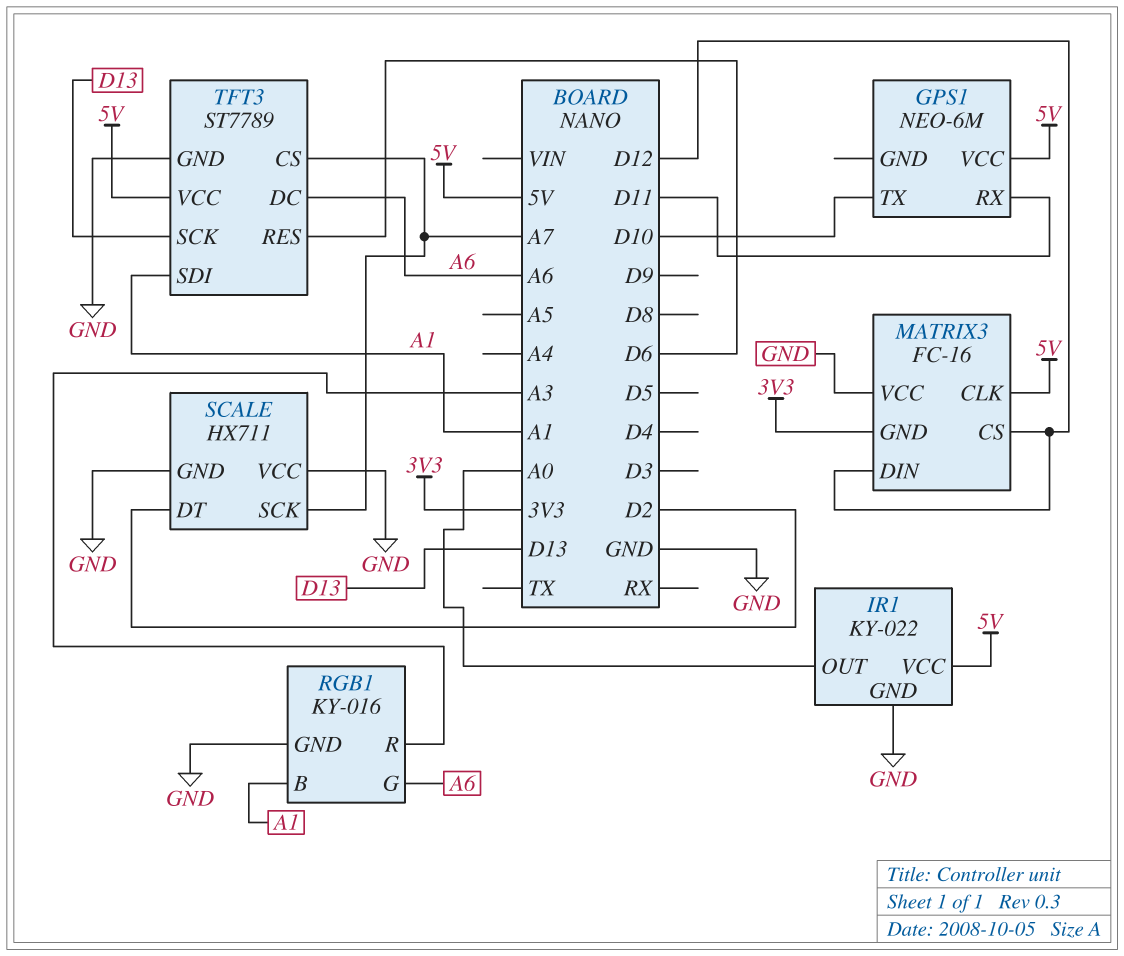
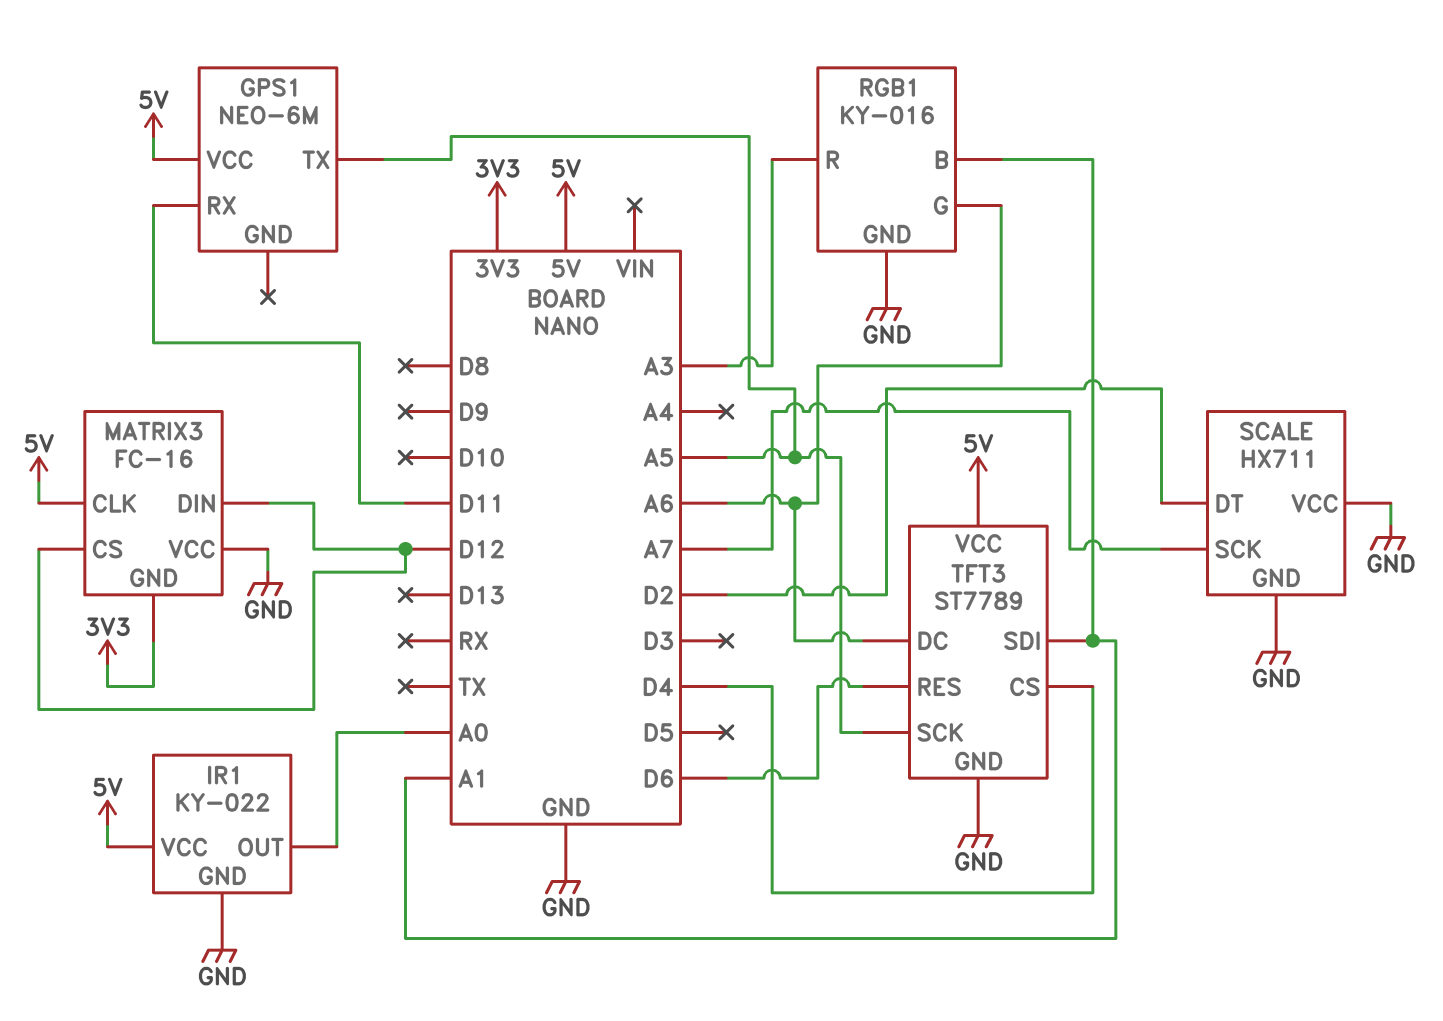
GPS1 pin TX: D10 -> A5
TFT3 pin CS: A7 -> D4
TFT3 pin SCK: D13 -> A5

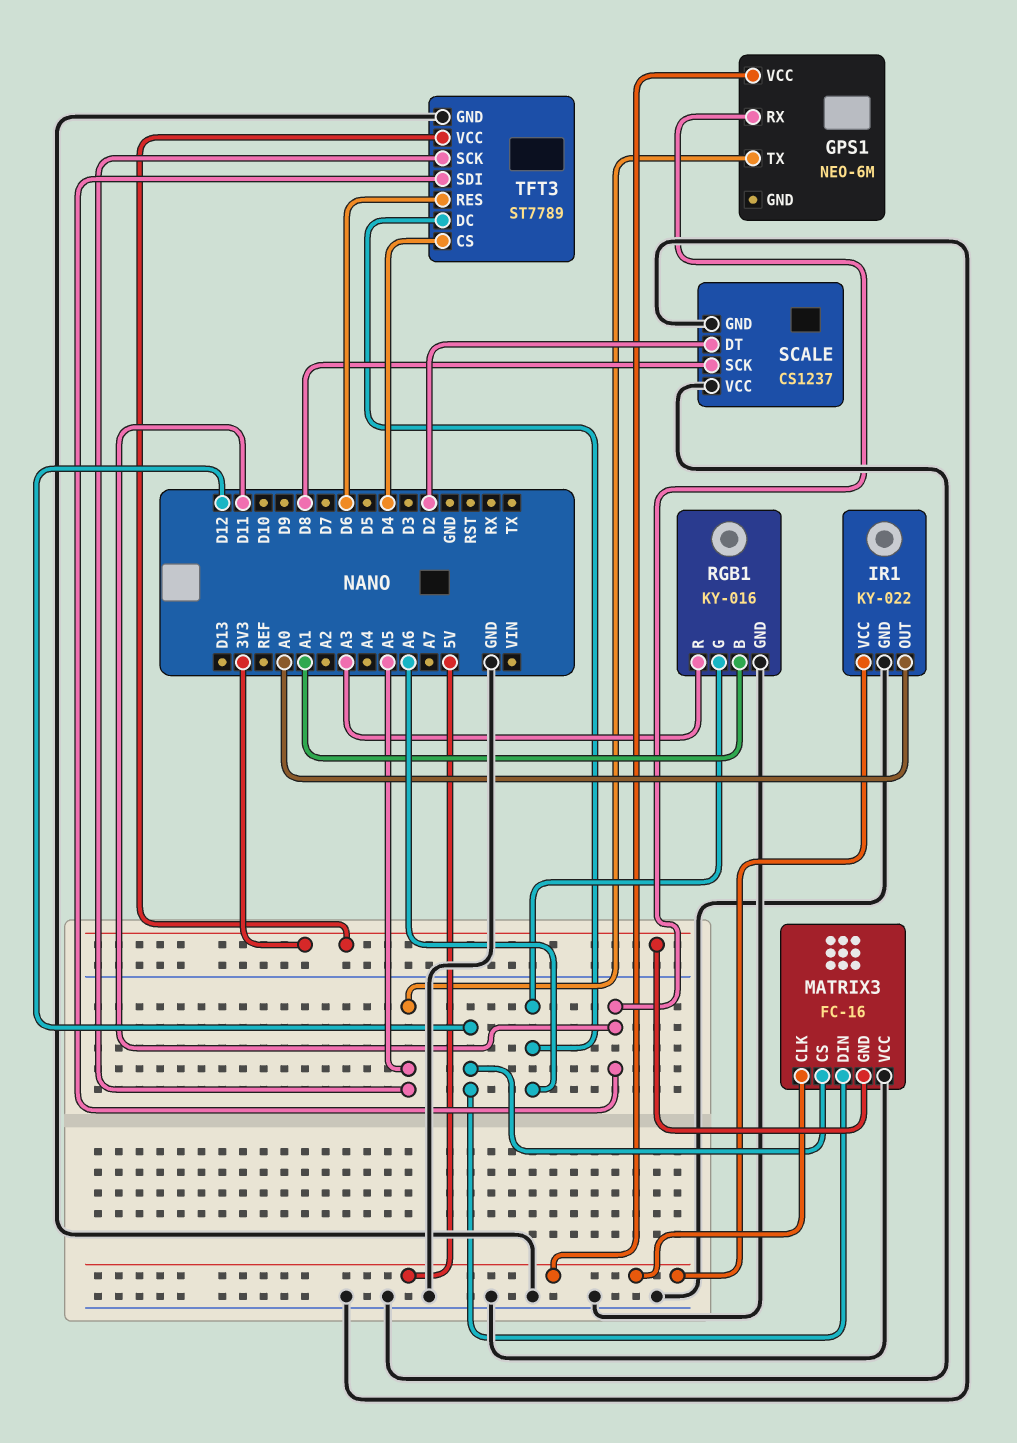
SCALE: HX711 -> CS1237
SCALE pin SCK: A7 -> D8
TFT3 pin SDI: A1 -> D11
TFT3 pin VCC: 5V -> 3V3

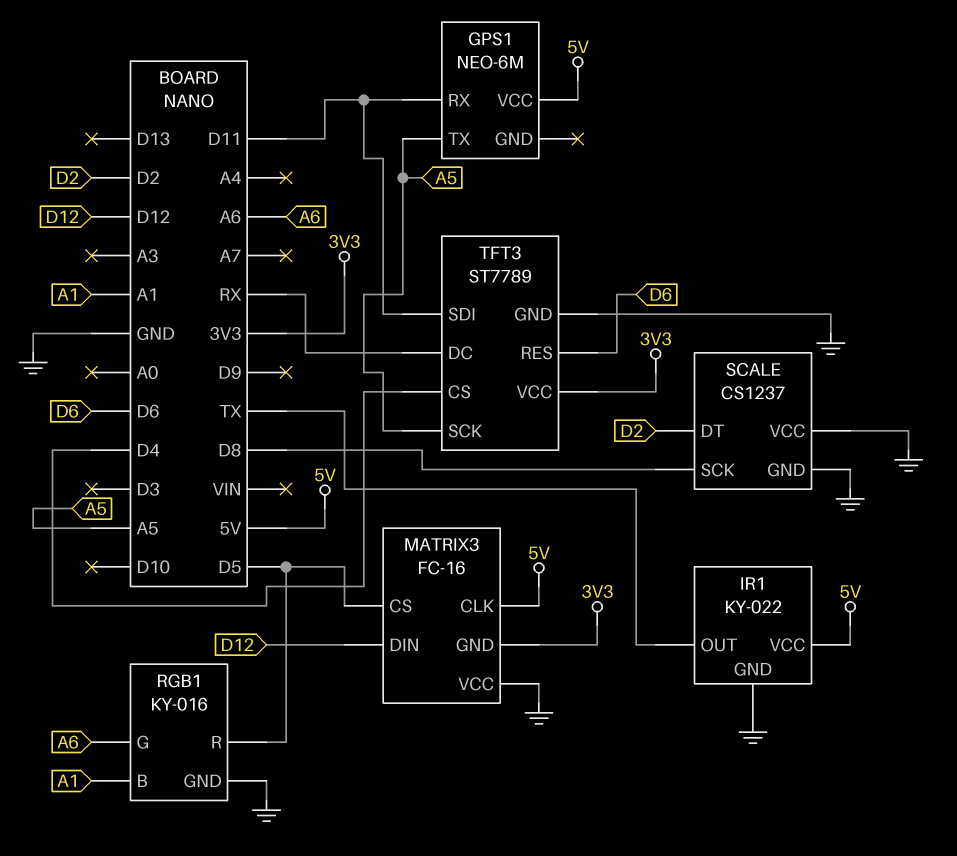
IR1 pin OUT: A0 -> TX
MATRIX3 pin CS: D12 -> D5
RGB1 pin R: A3 -> D5
TFT3 pin DC: A6 -> RX

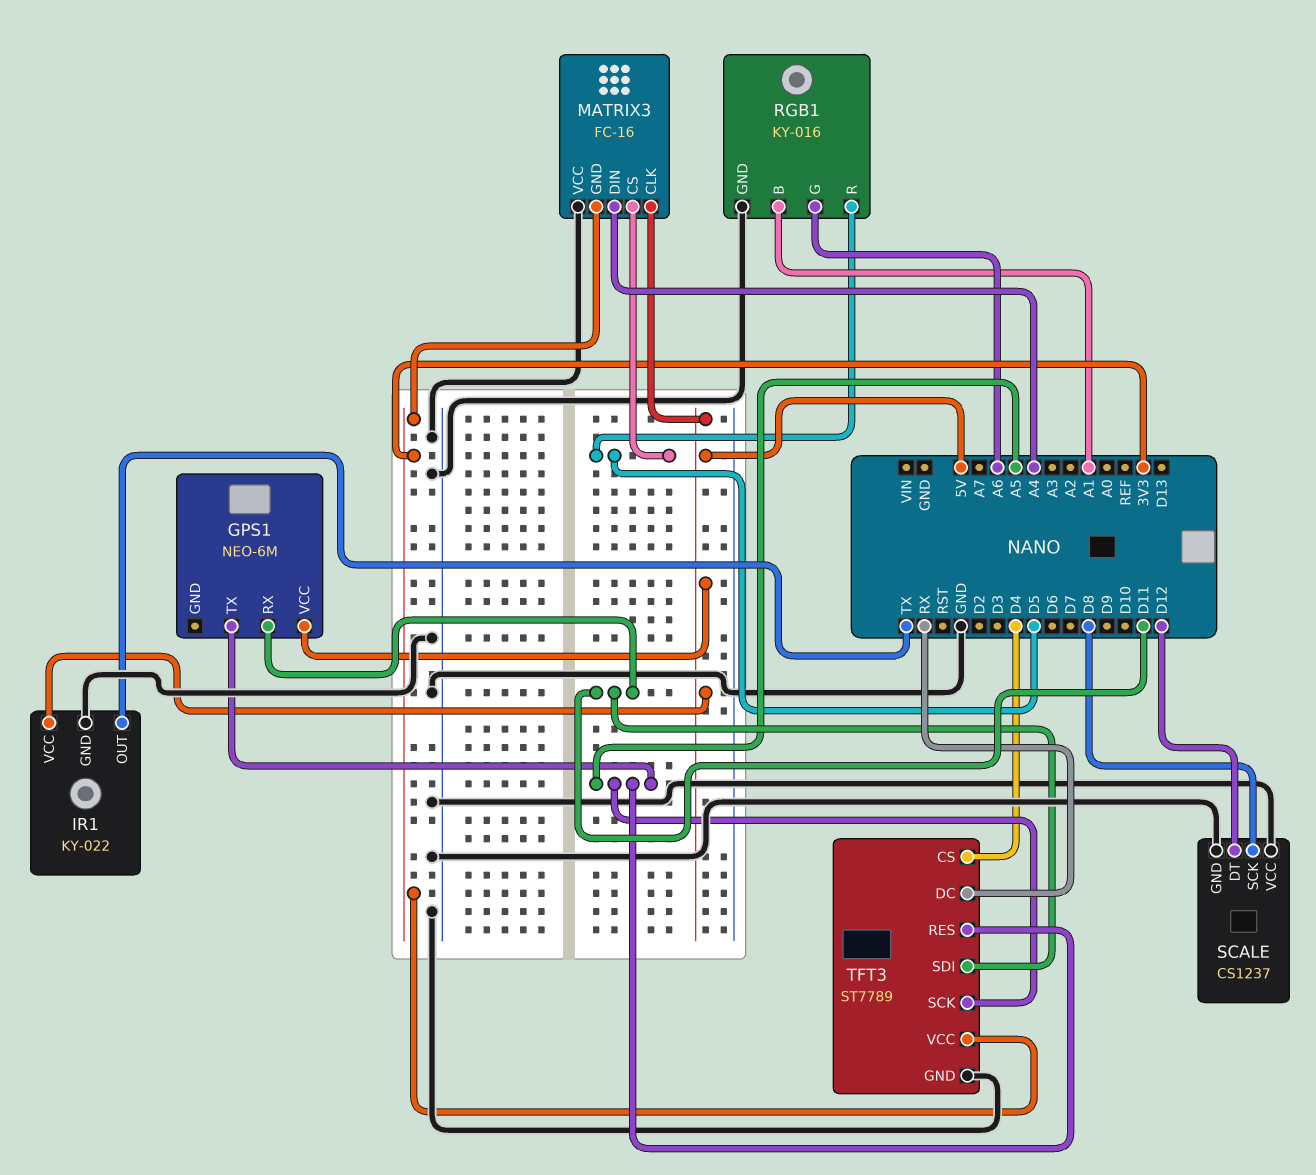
MATRIX3 pin DIN: D12 -> A4
SCALE pin DT: D2 -> D12
TFT3 pin RES: D6 -> A5

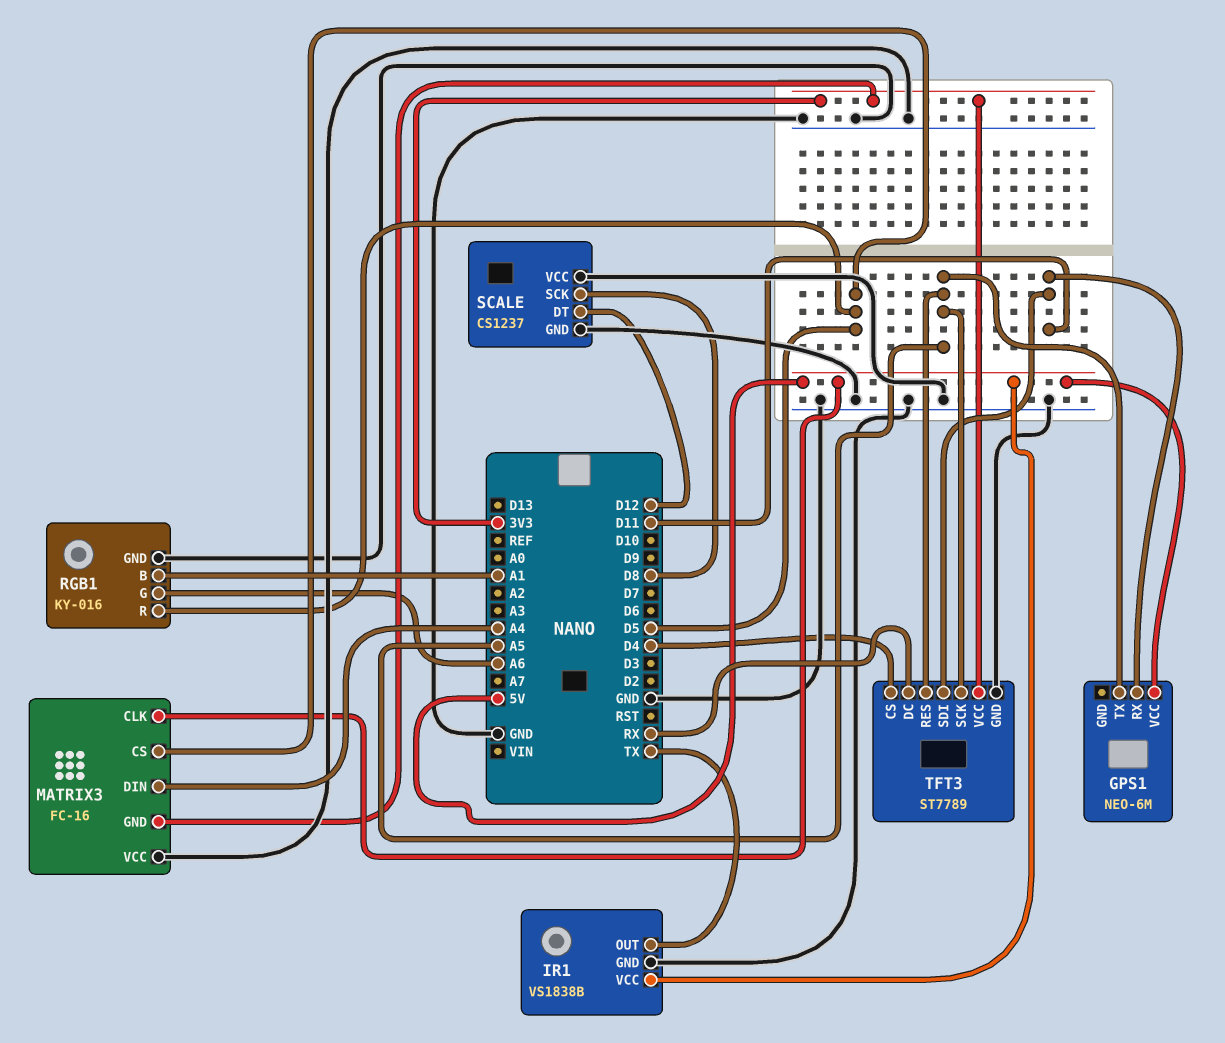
IR1: KY-022 -> VS1838B

